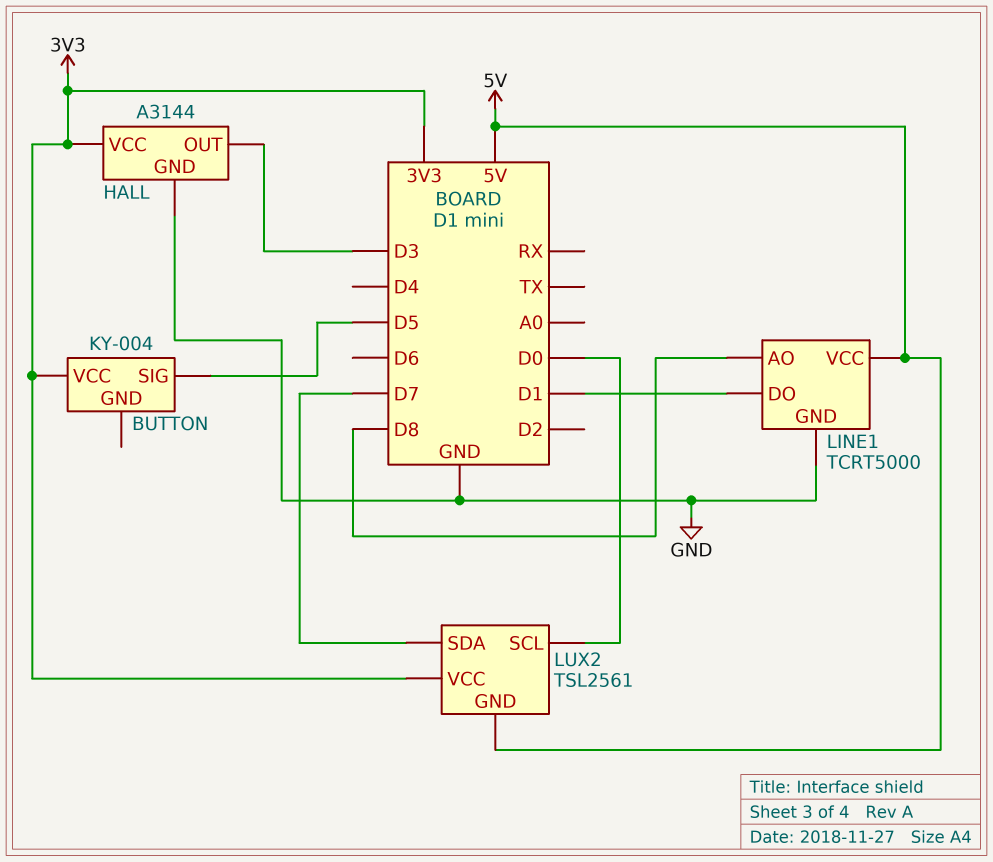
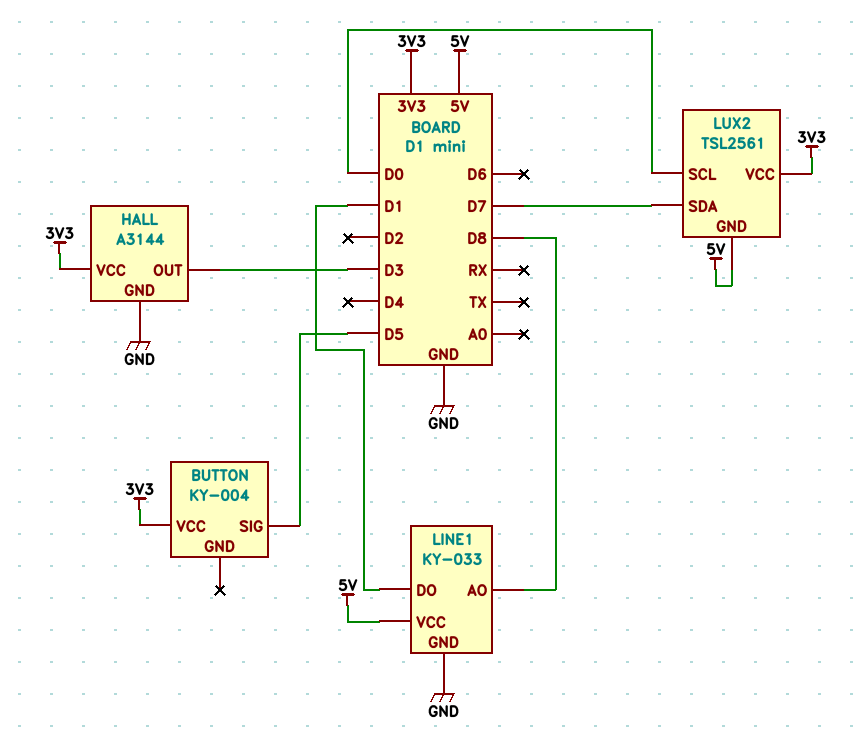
LINE1: TCRT5000 -> KY-033

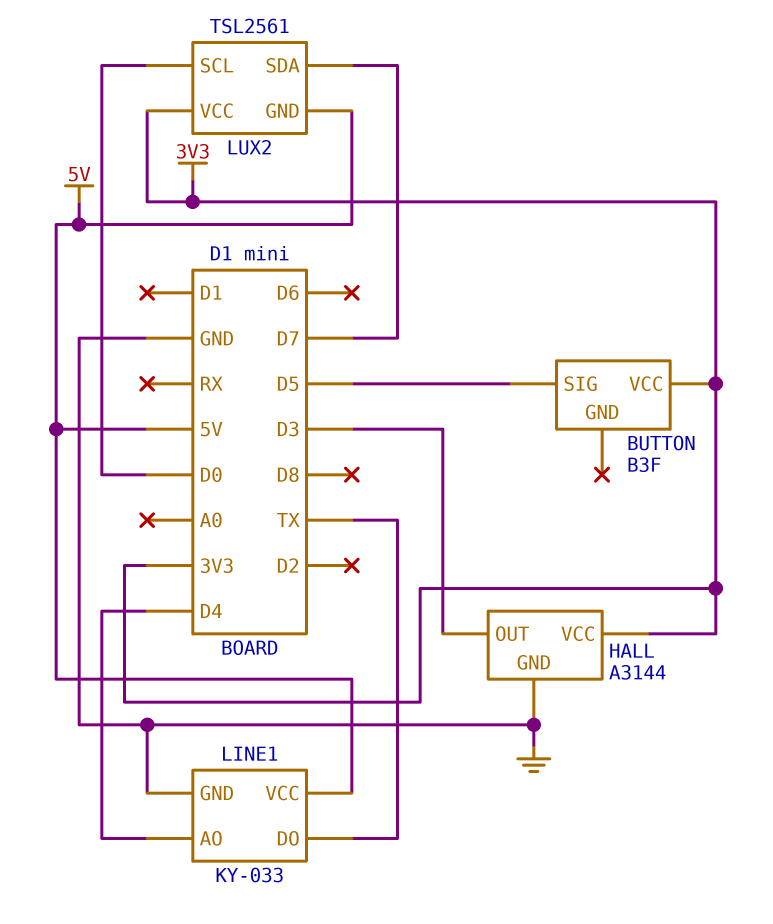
BUTTON: KY-004 -> B3F
LINE1 pin AO: D8 -> D4
LINE1 pin DO: D1 -> TX

